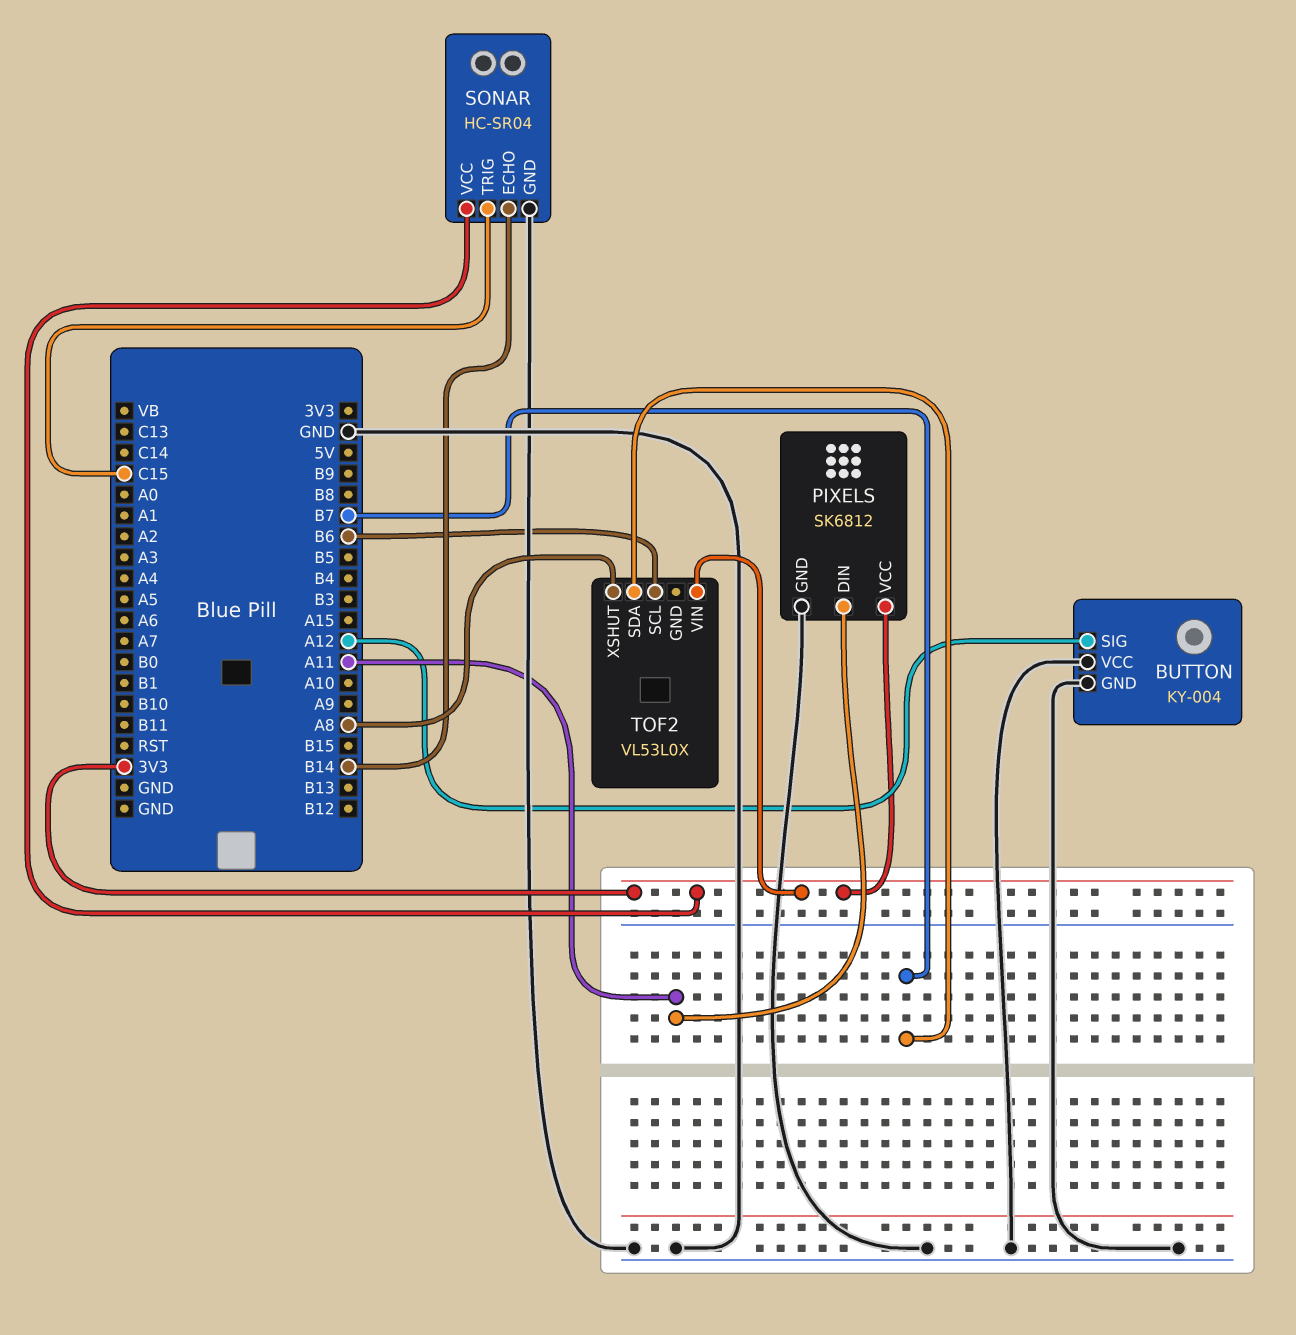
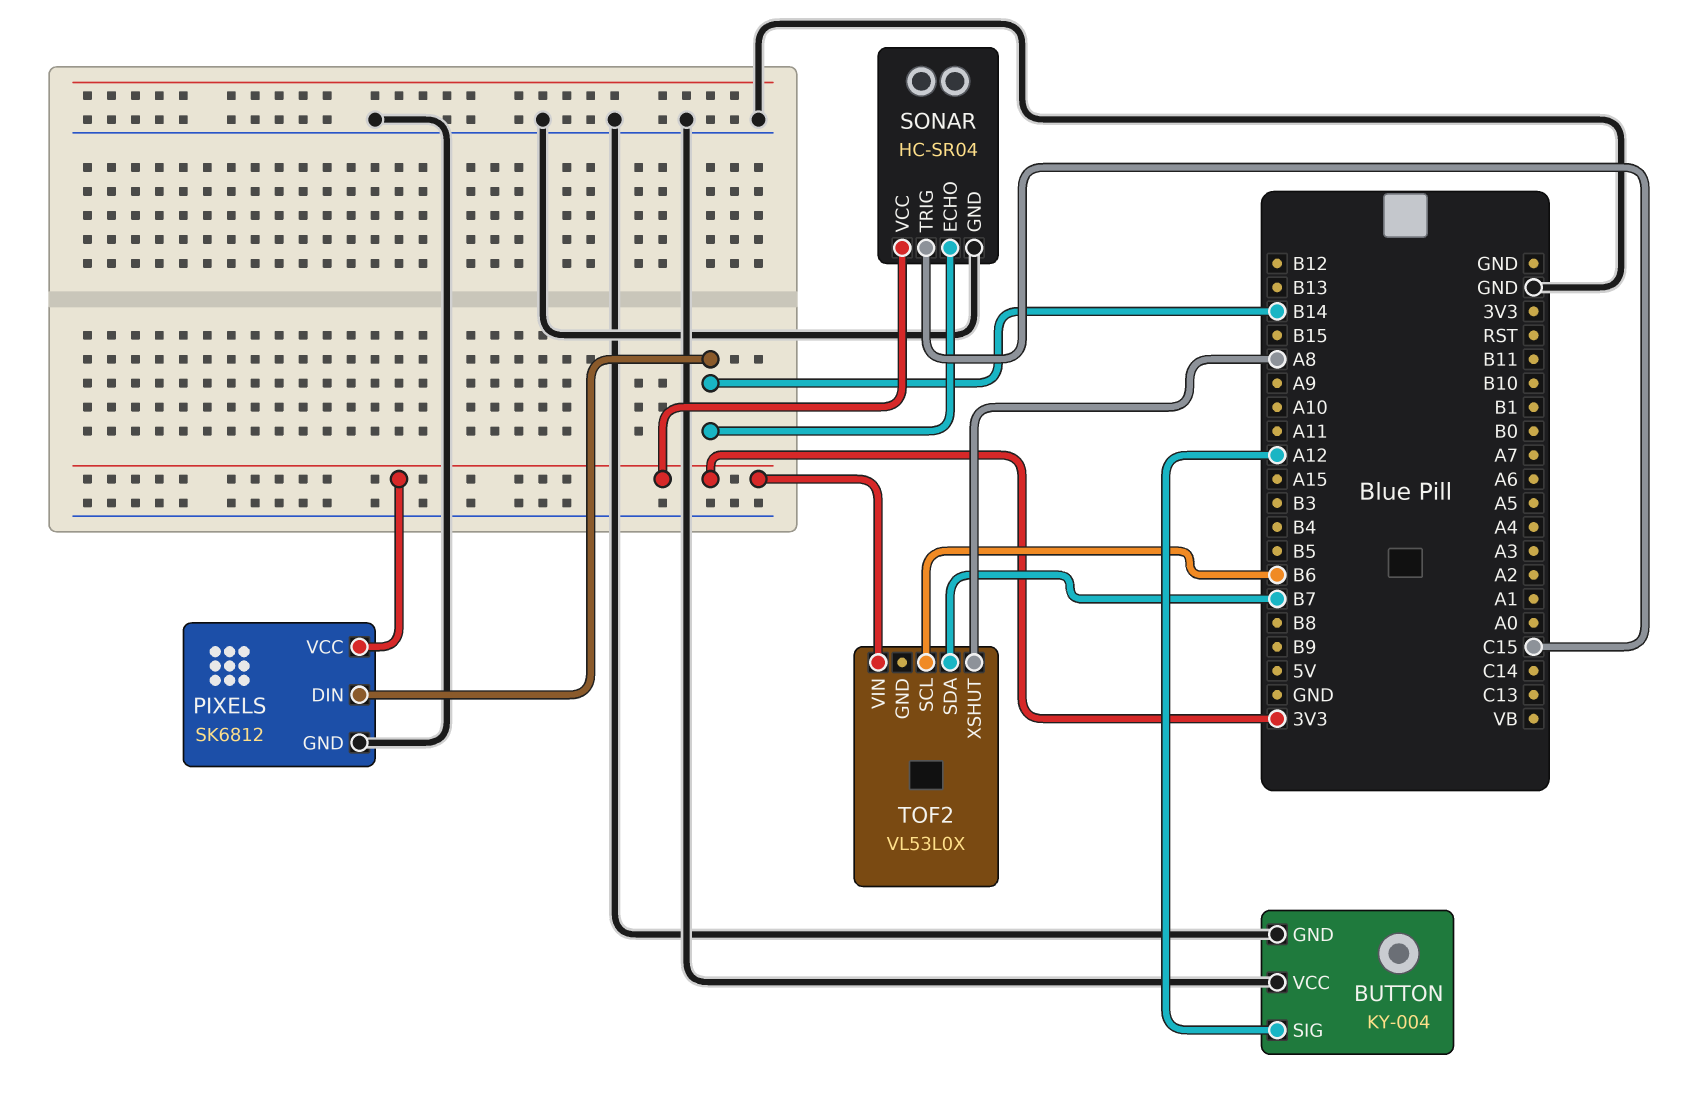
PIXELS pin DIN: A11 -> B14

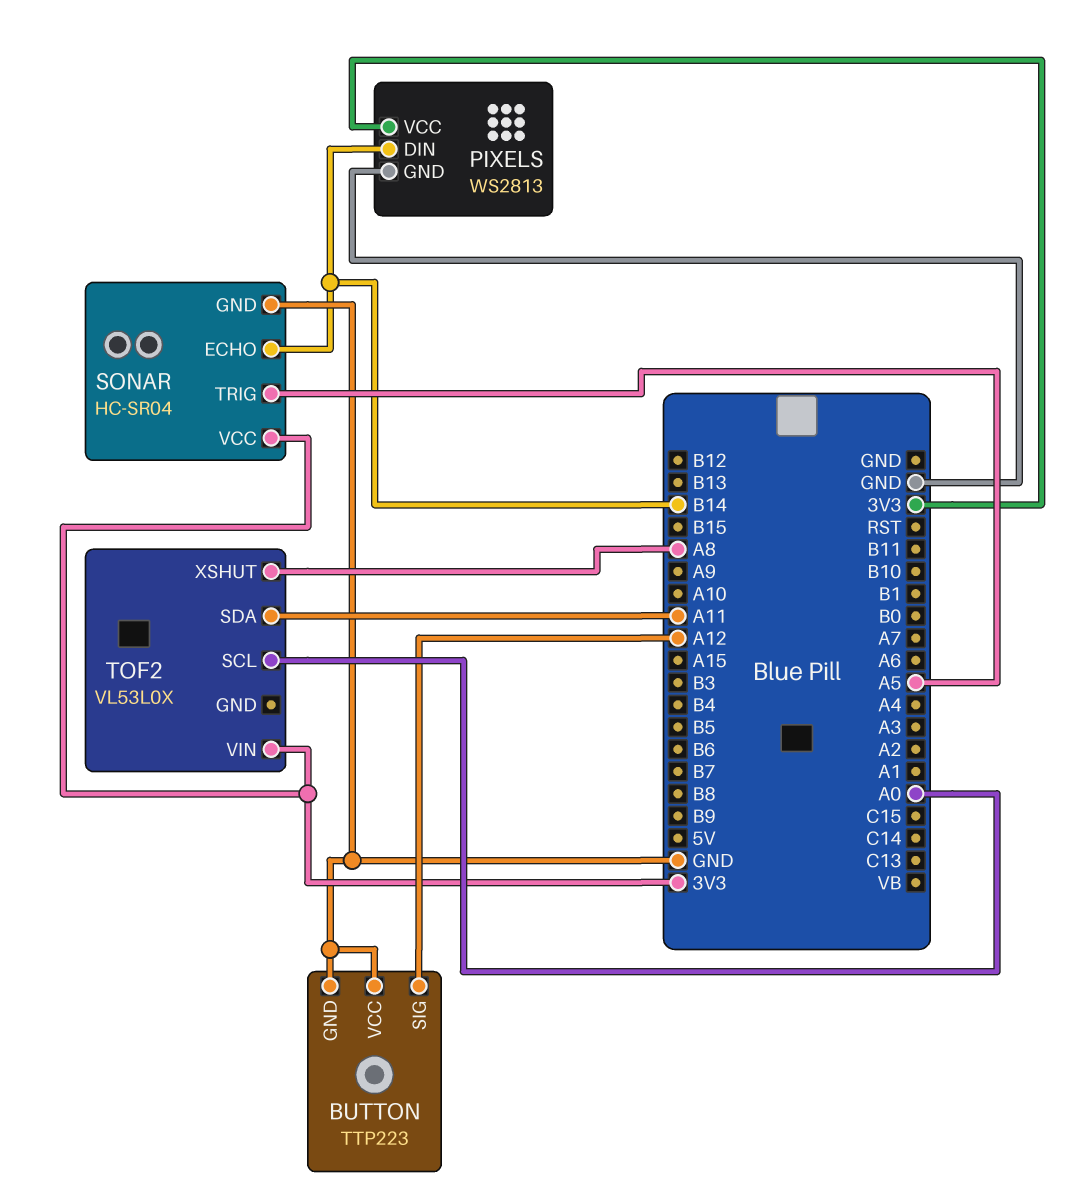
BUTTON: KY-004 -> TTP223
PIXELS: SK6812 -> WS2813
SONAR pin TRIG: C15 -> A5
TOF2 pin SCL: B6 -> A0
TOF2 pin SDA: B7 -> A11

